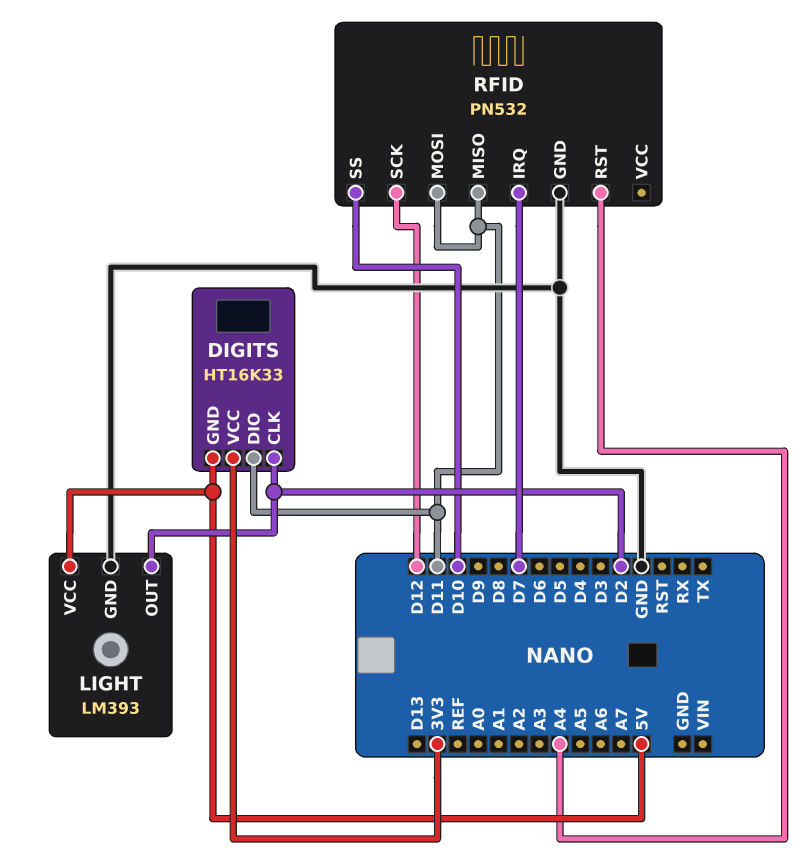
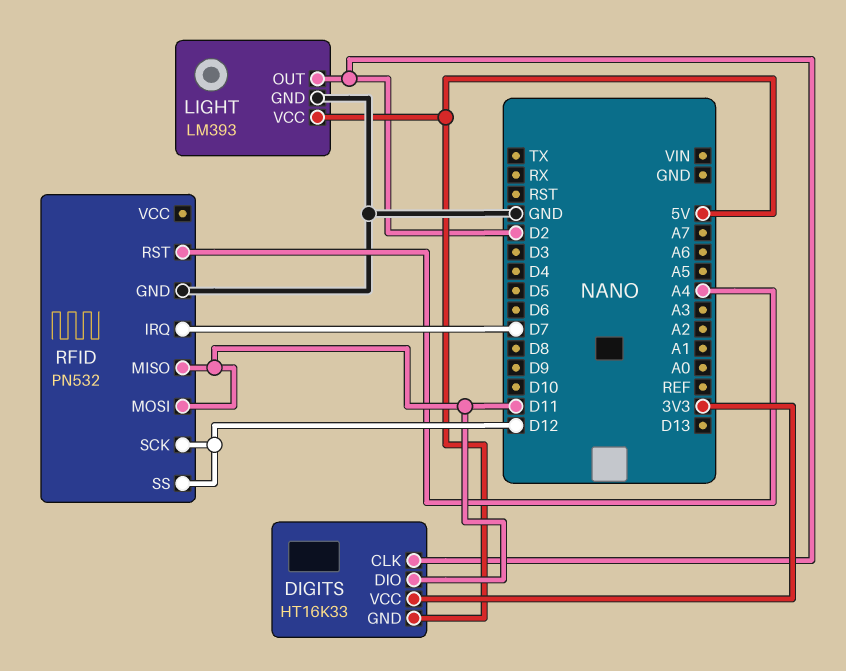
RFID pin SS: D10 -> D12

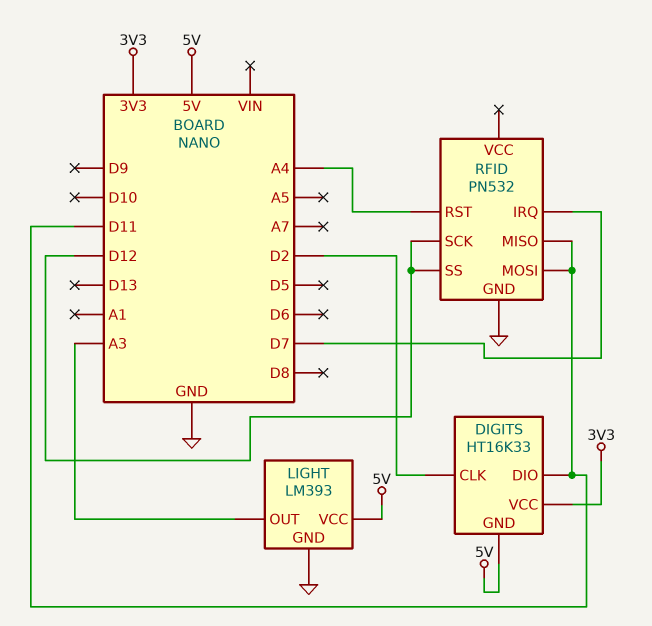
LIGHT pin OUT: D2 -> A3

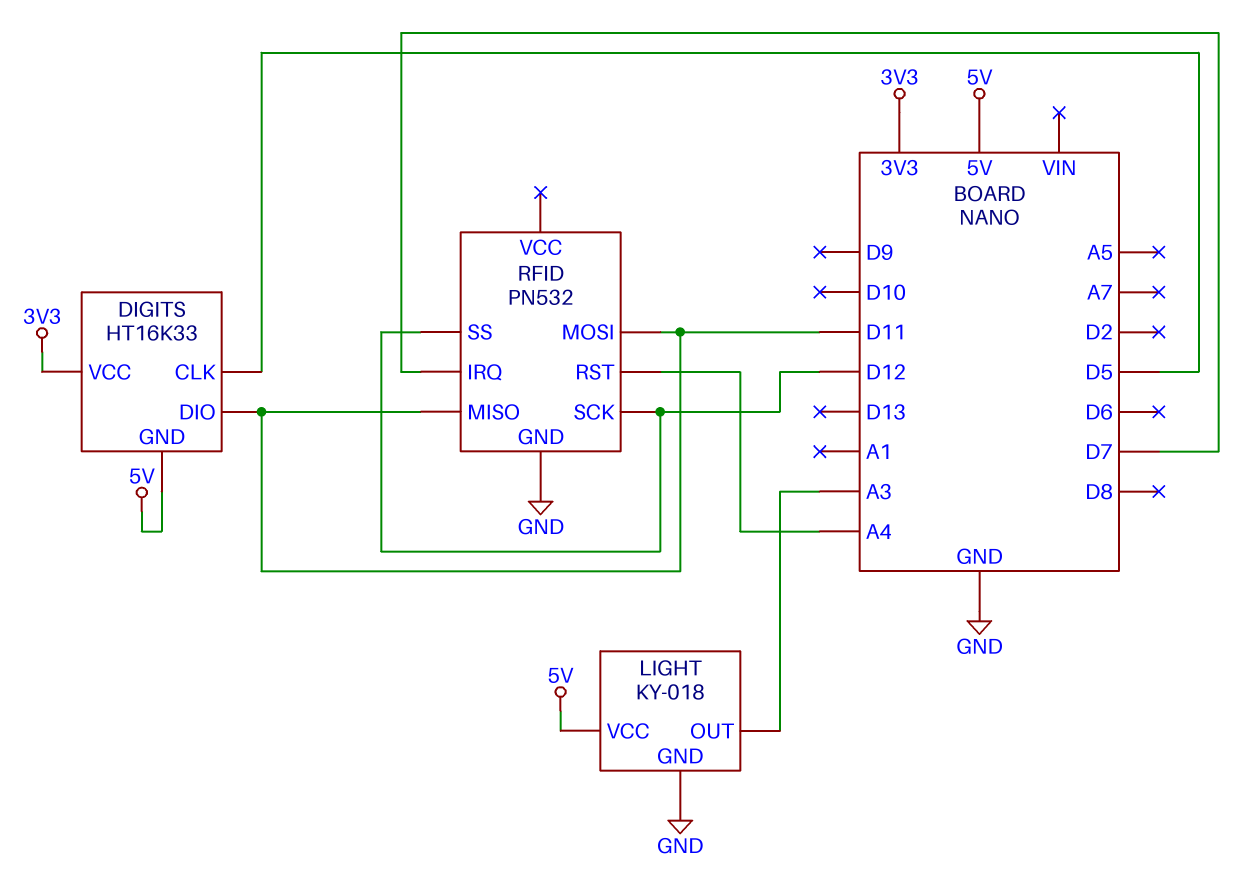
DIGITS pin CLK: D2 -> D5
LIGHT: LM393 -> KY-018

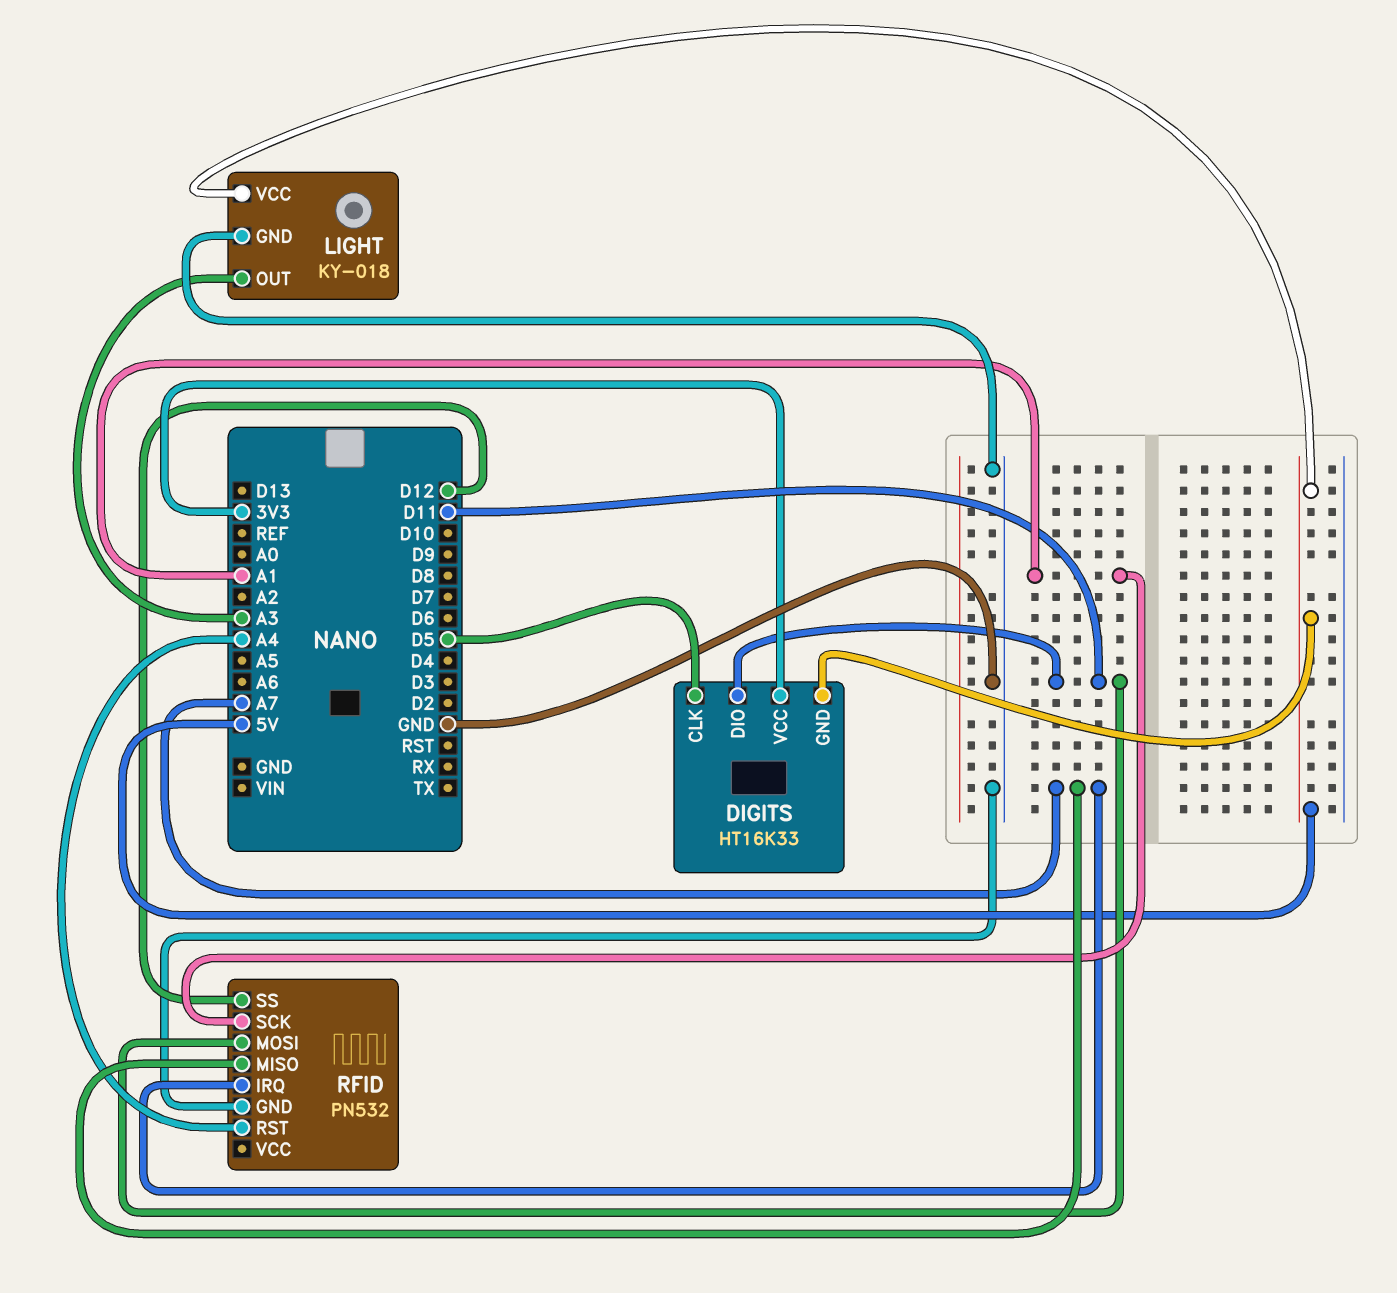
RFID pin IRQ: D7 -> A7
RFID pin MISO: D11 -> A7
RFID pin SCK: D12 -> A1

